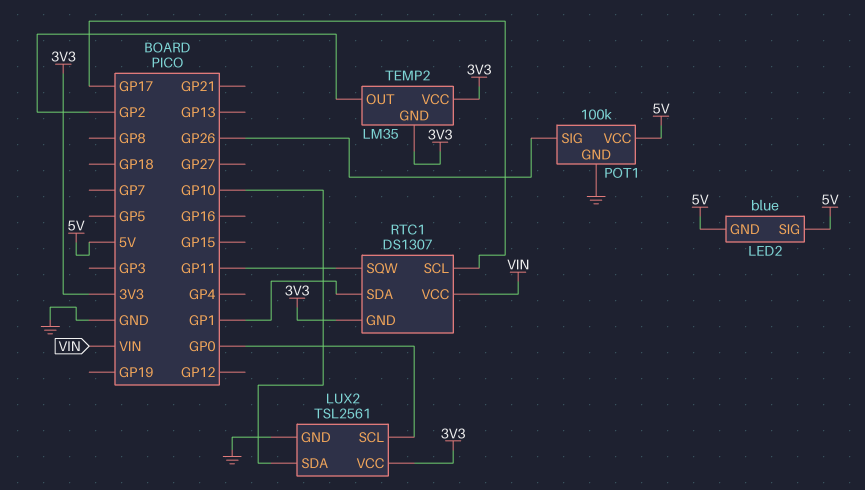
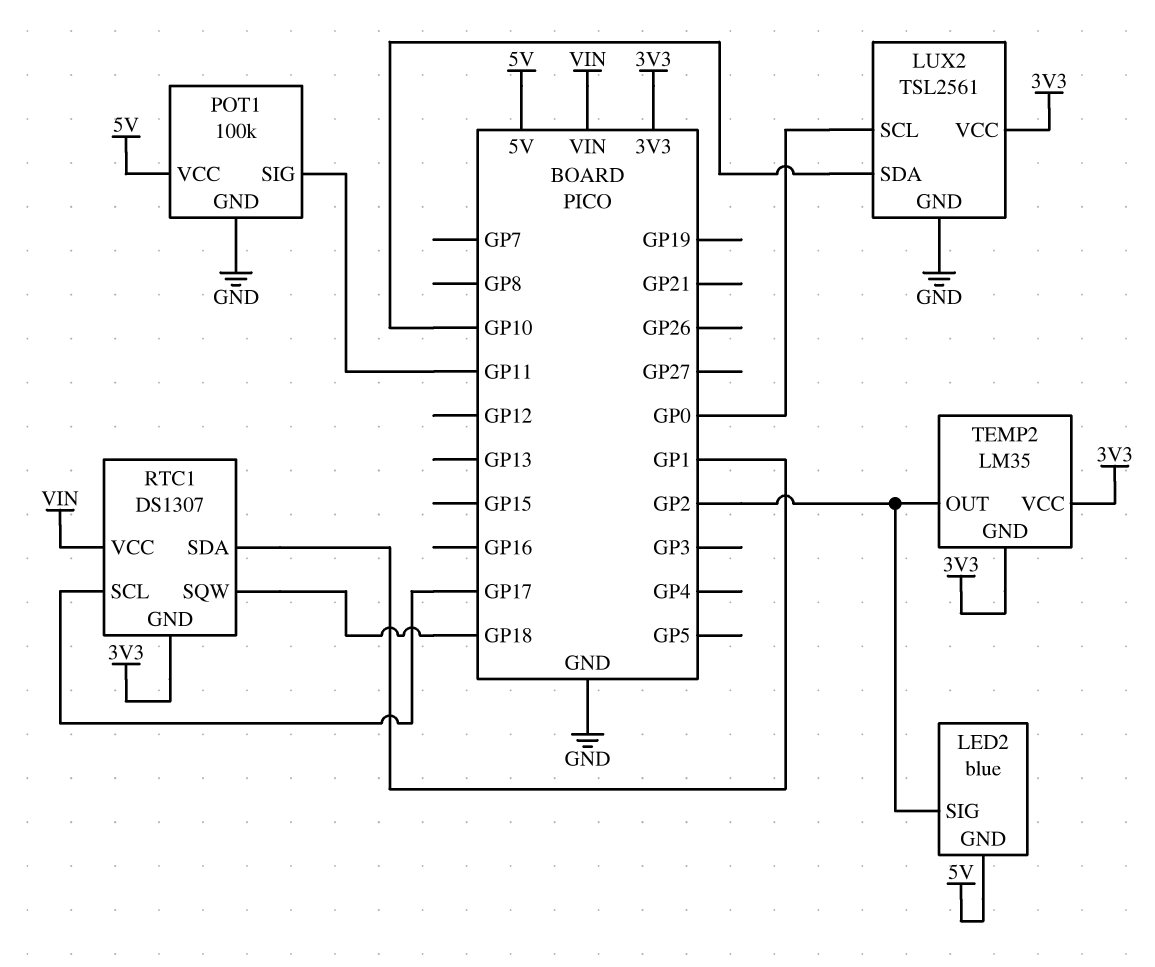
LED2 pin SIG: 5V -> GP2
POT1 pin SIG: GP26 -> GP11
RTC1 pin SQW: GP11 -> GP18

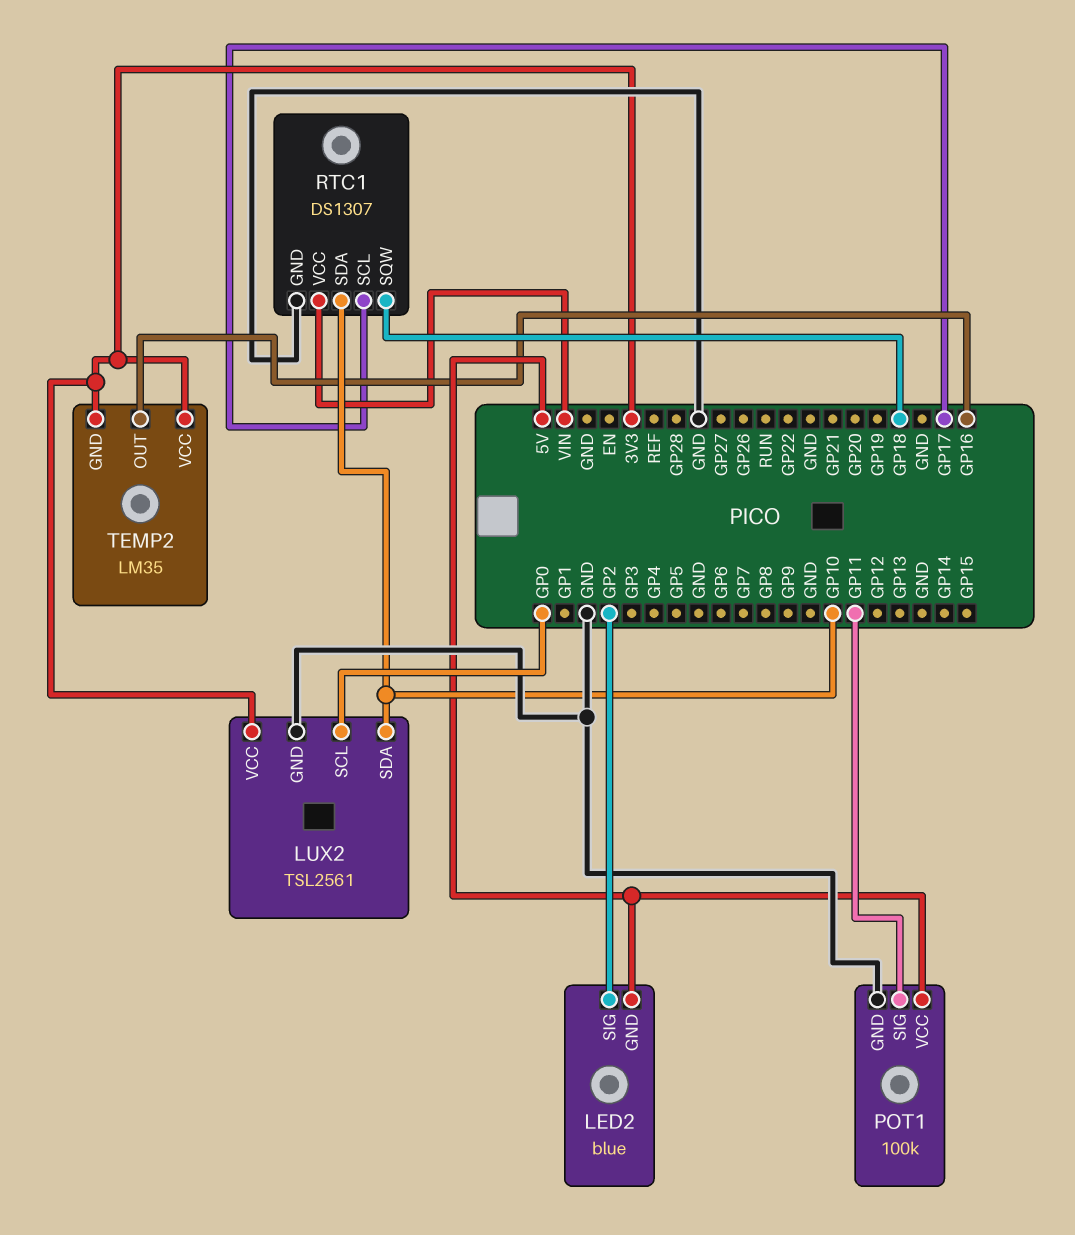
RTC1 pin GND: 3V3 -> GND
RTC1 pin SDA: GP1 -> GP10
TEMP2 pin OUT: GP2 -> GP16

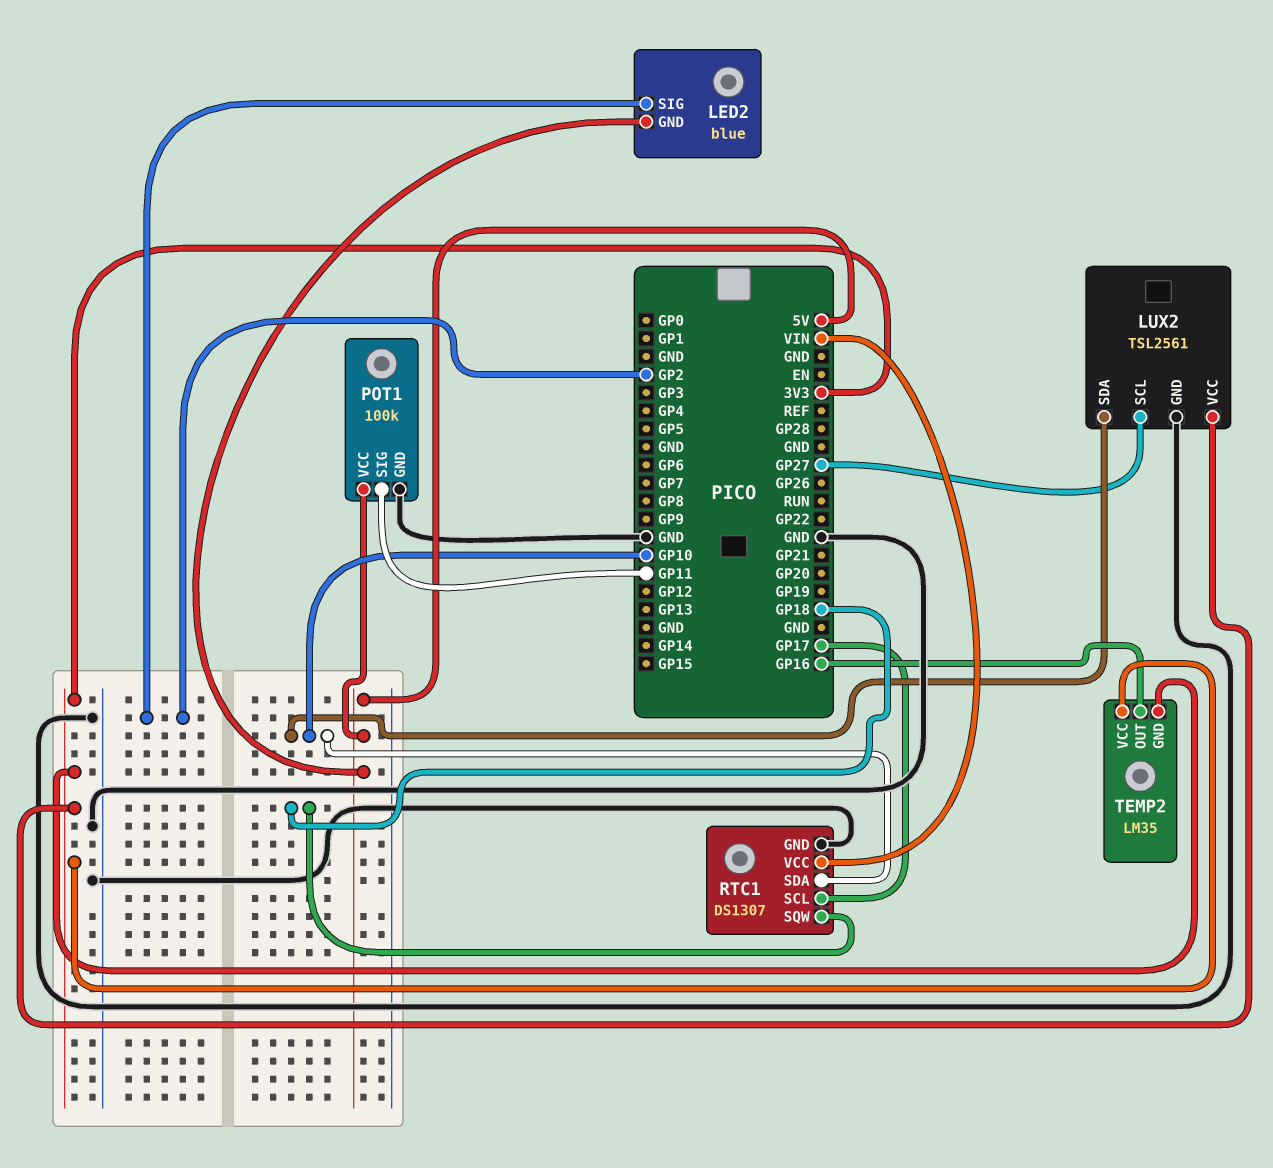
LUX2 pin SCL: GP0 -> GP27

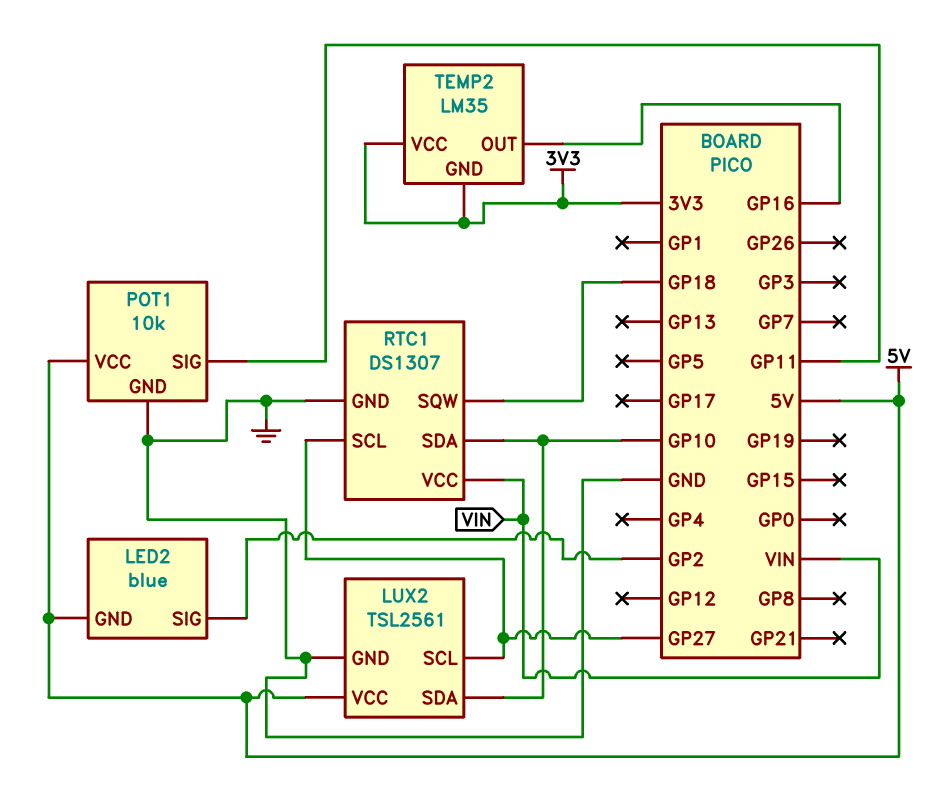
LUX2 pin VCC: 3V3 -> 5V
POT1: 100k -> 10k
RTC1 pin SCL: GP17 -> GP27

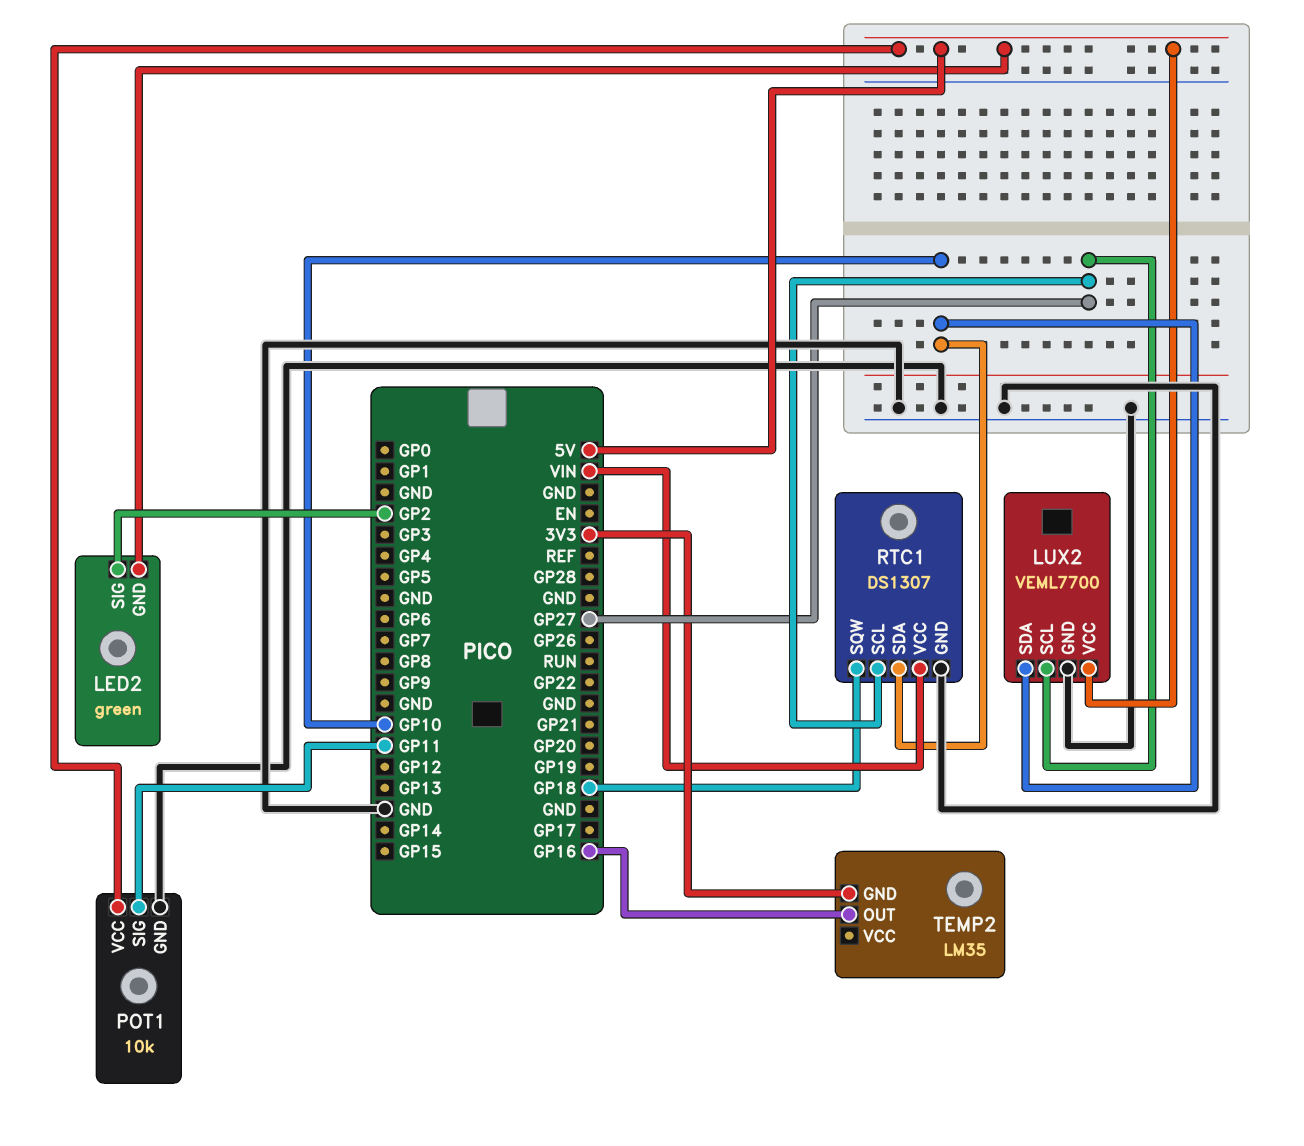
LED2: blue -> green
LUX2: TSL2561 -> VEML7700
TEMP2 pin VCC: 3V3 -> none

